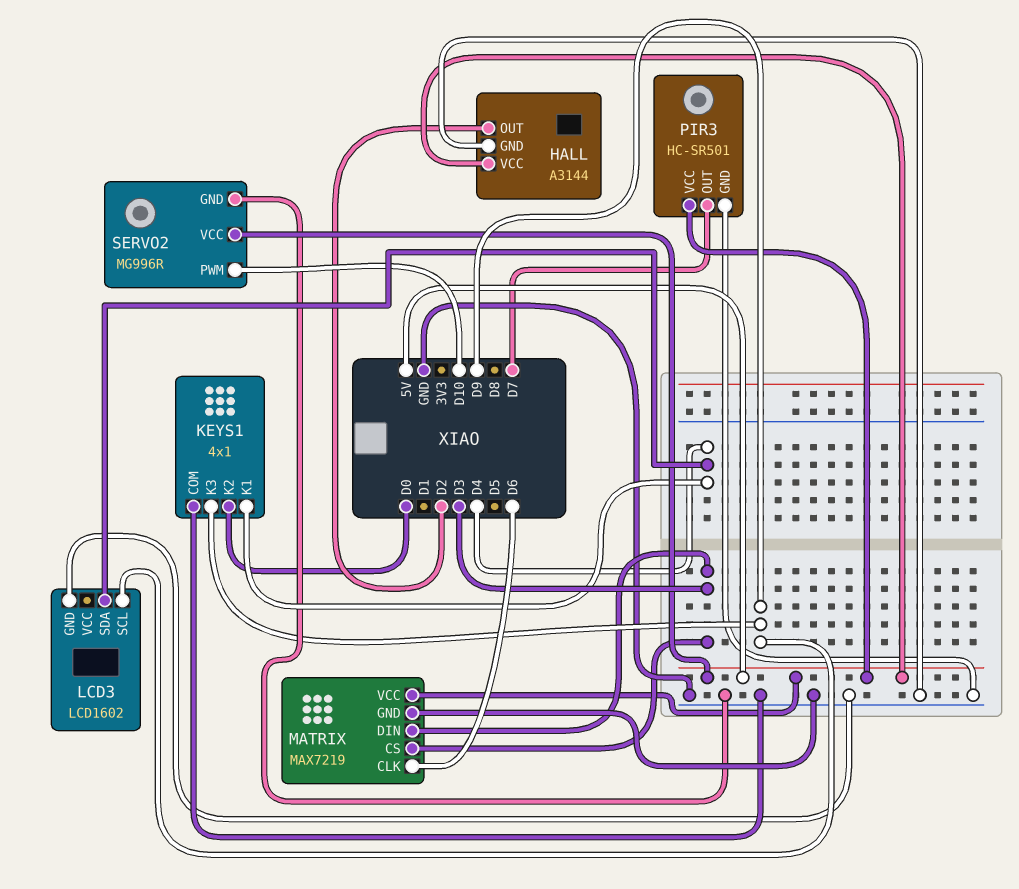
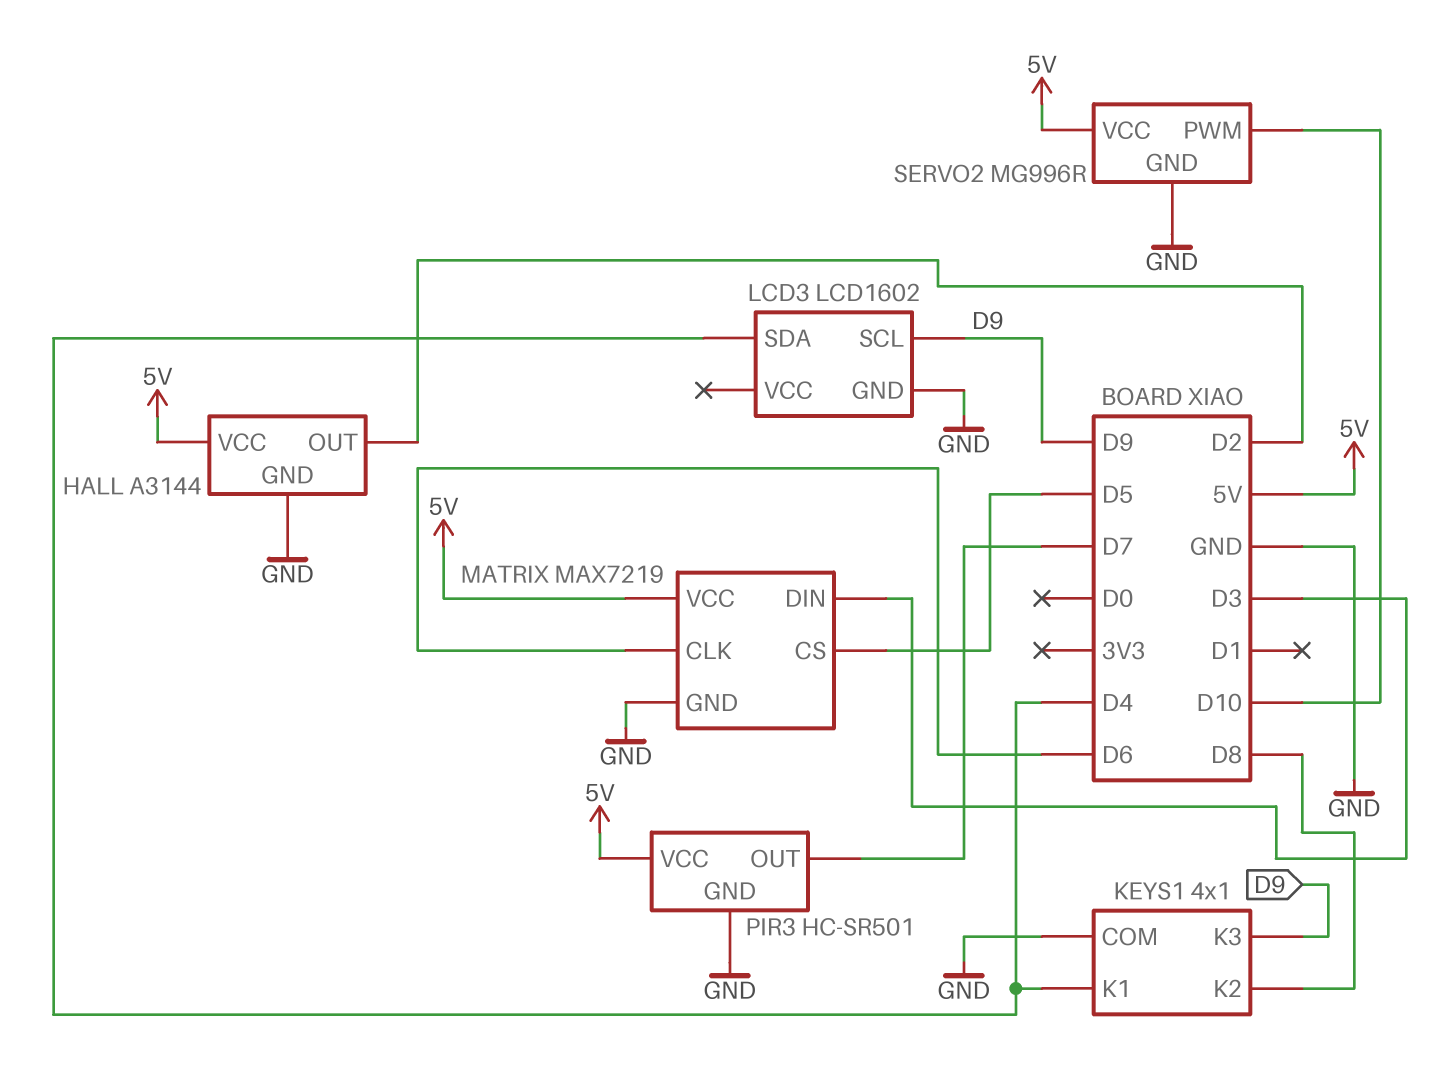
KEYS1 pin K2: D0 -> D8
MATRIX pin CS: D3 -> D5

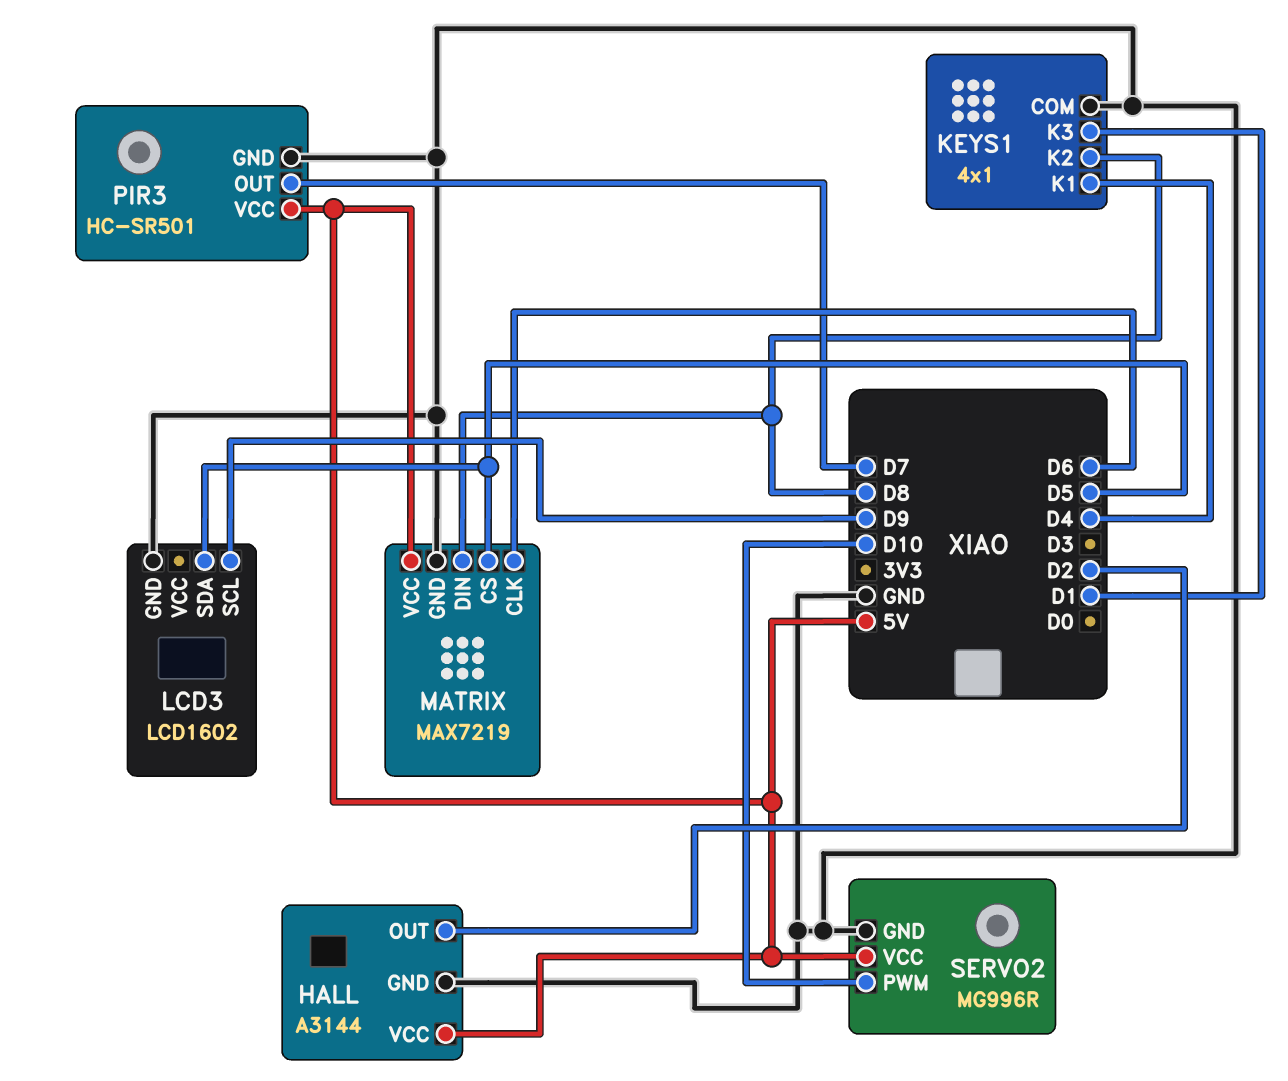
KEYS1 pin K3: D9 -> D1
LCD3 pin SDA: D4 -> D5
MATRIX pin DIN: D3 -> D8

